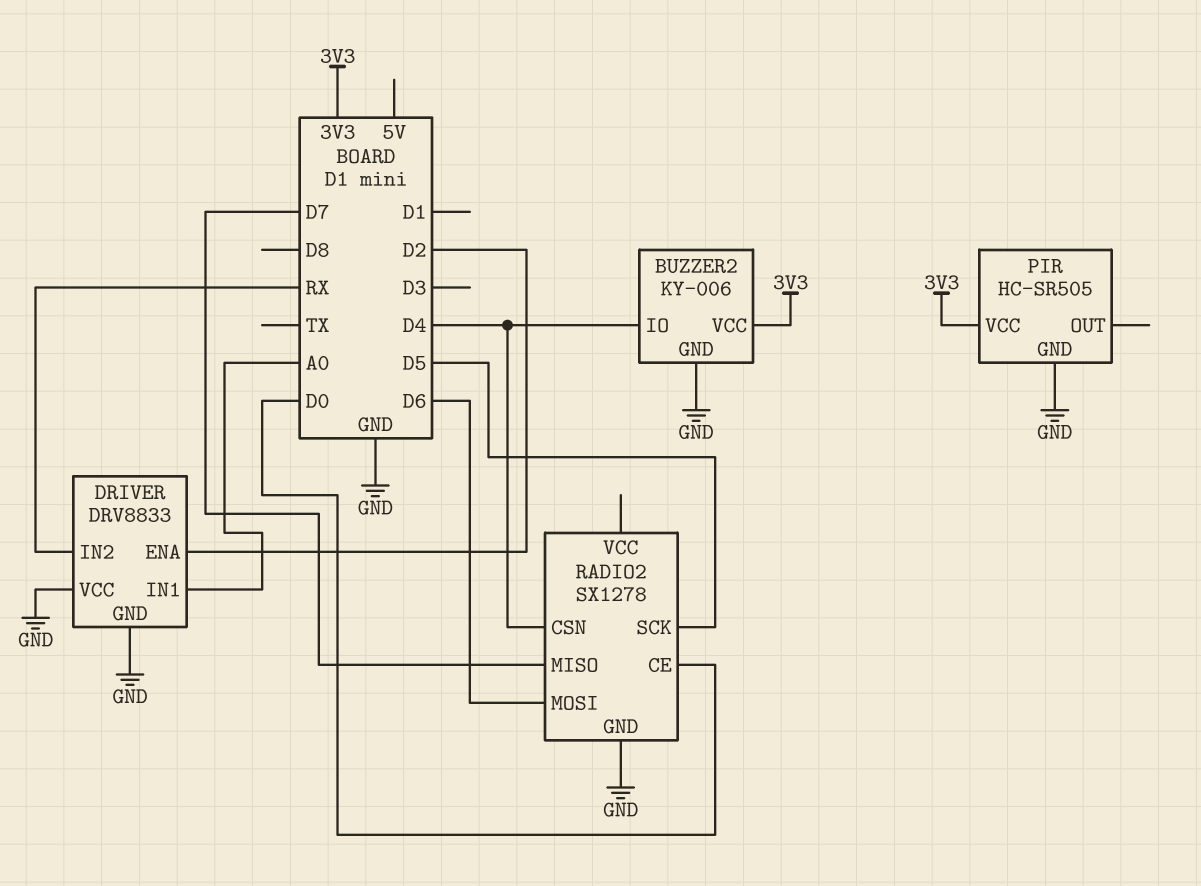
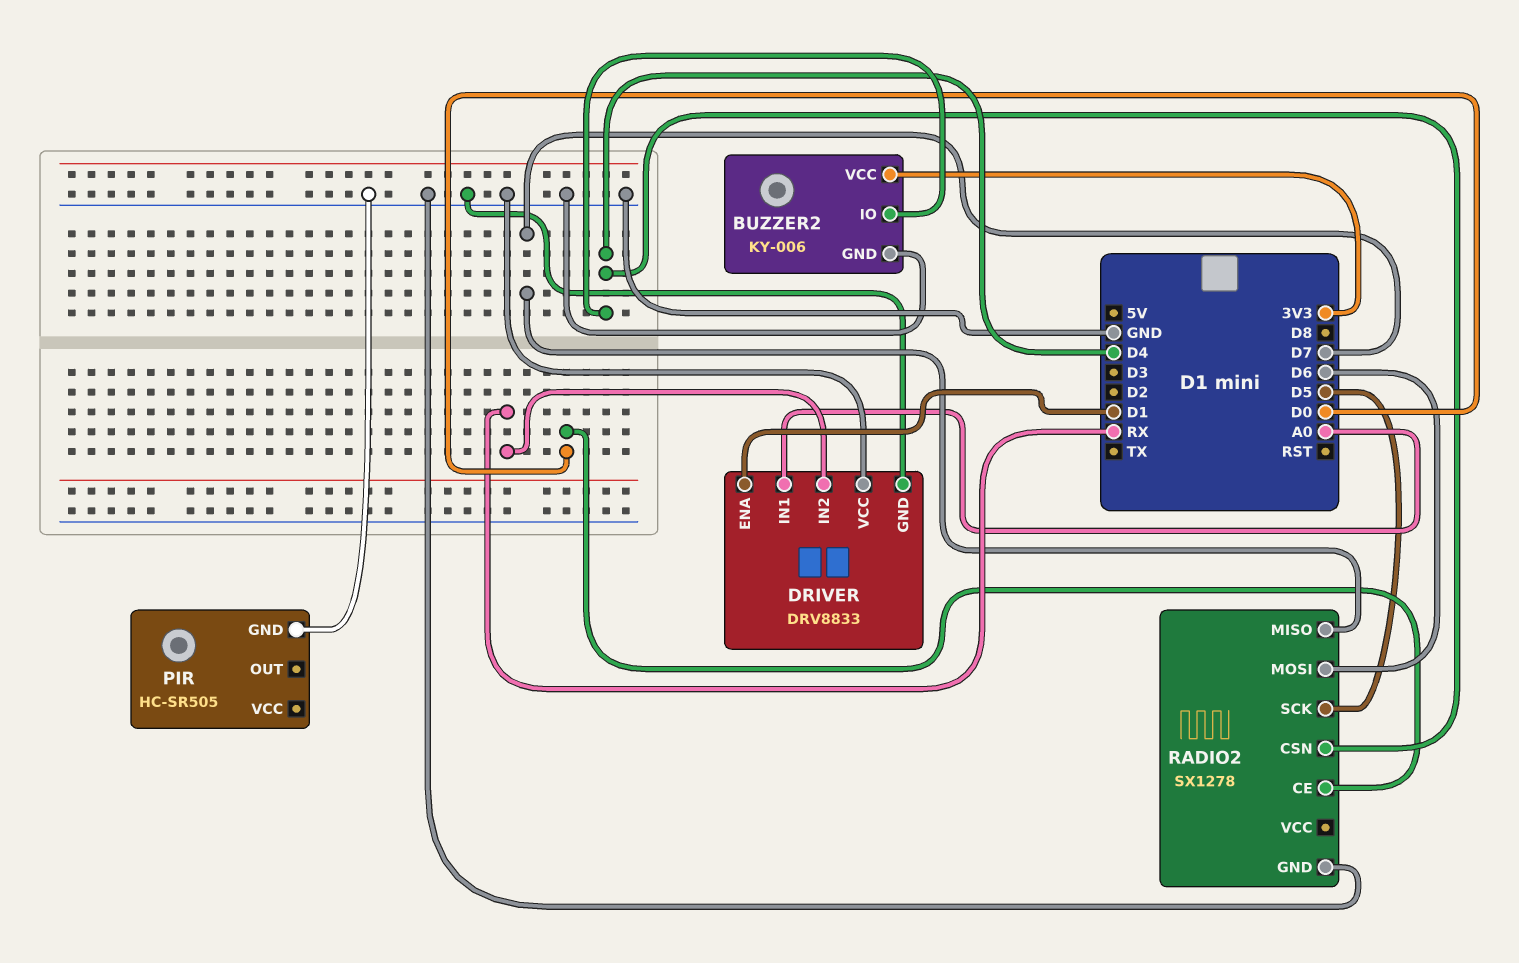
DRIVER pin ENA: D2 -> D1
PIR pin VCC: 3V3 -> none

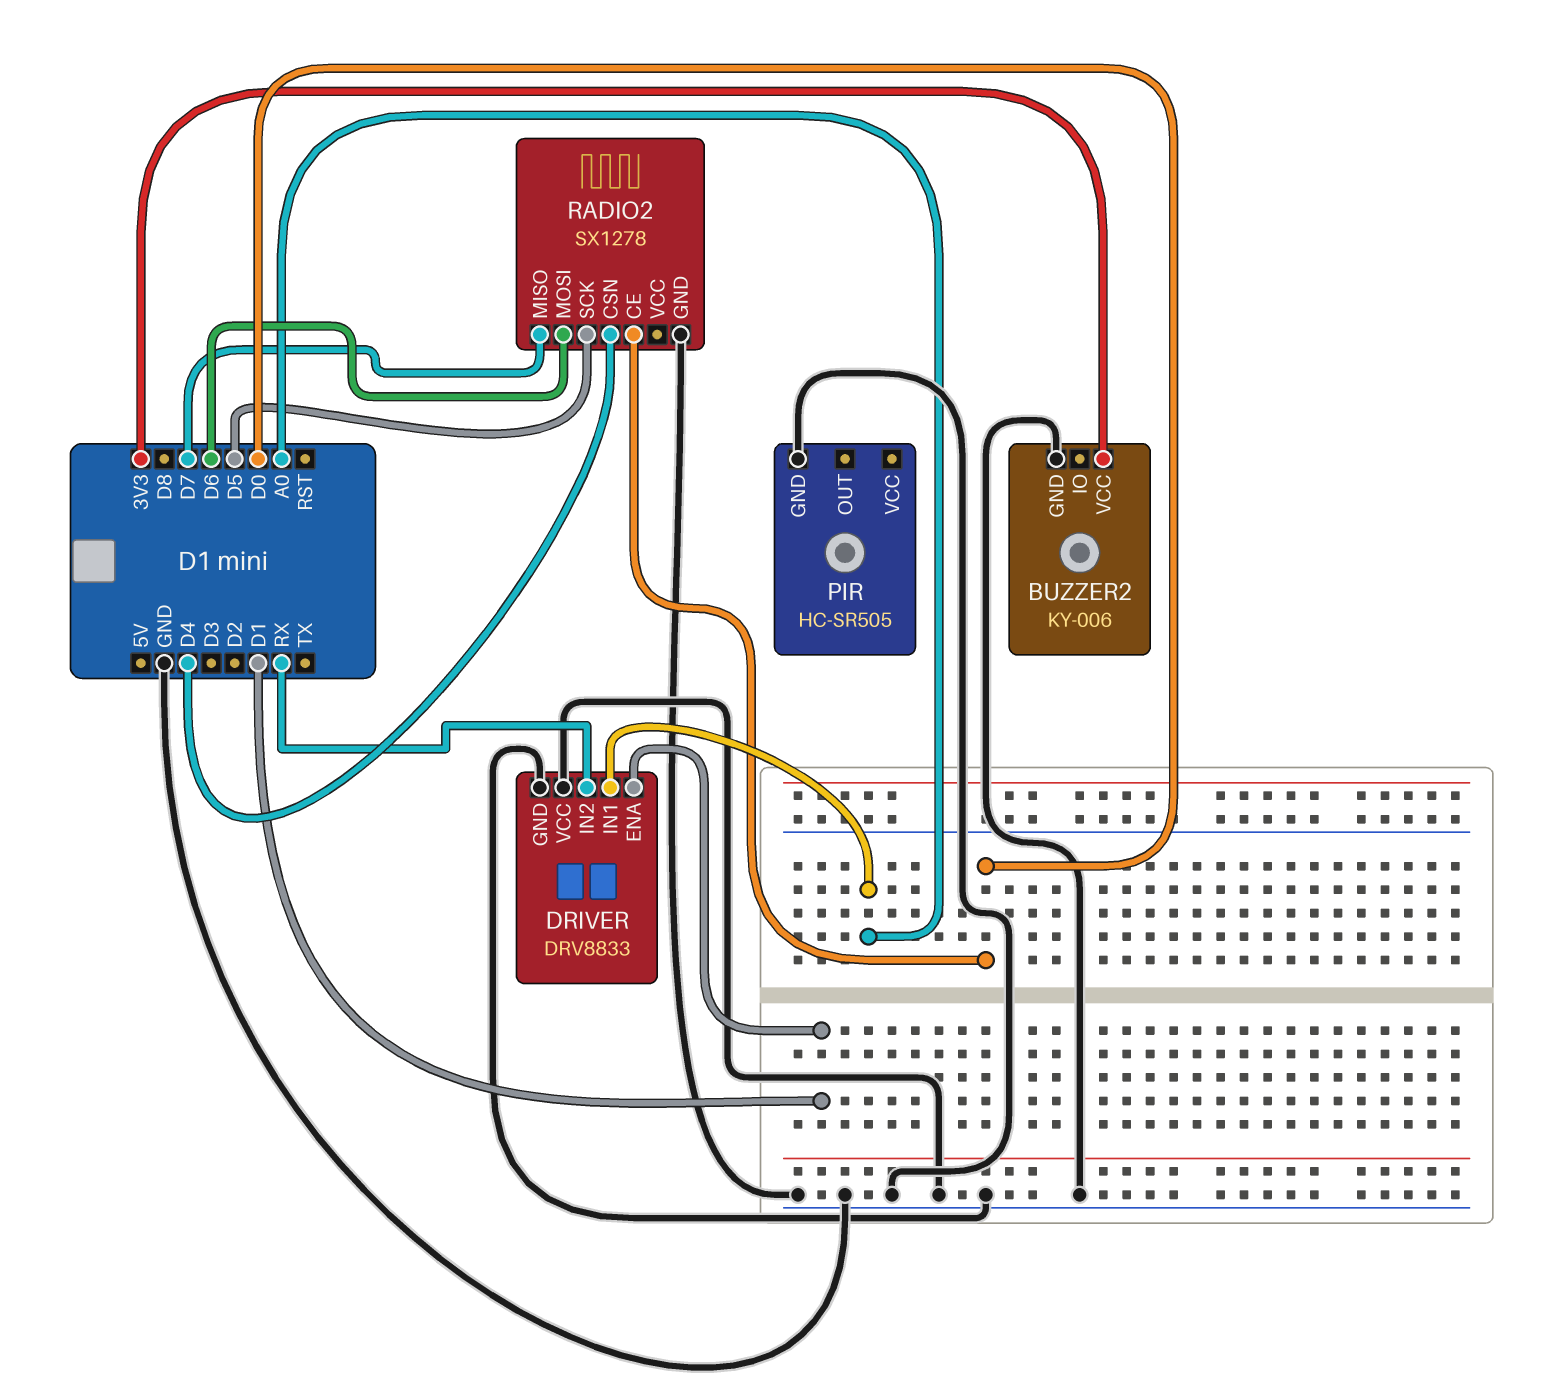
BUZZER2 pin IO: D4 -> none

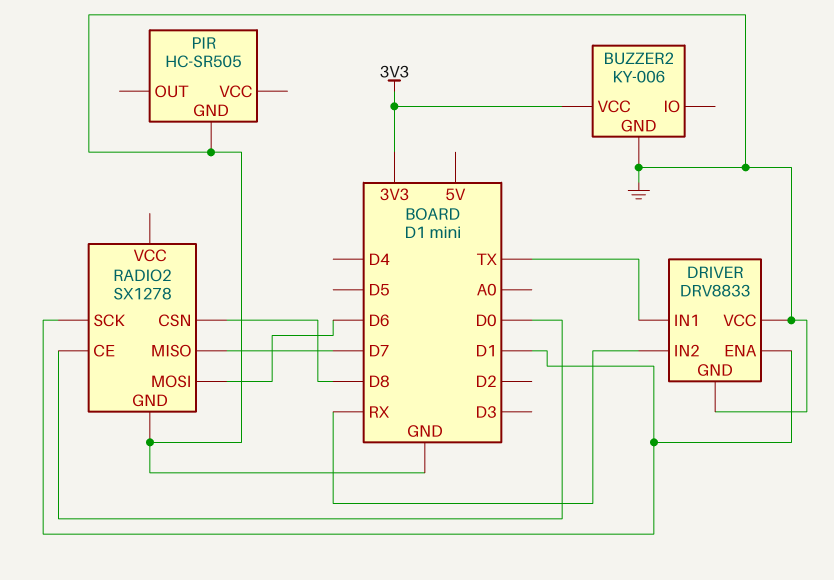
DRIVER pin IN1: A0 -> TX
RADIO2 pin CSN: D4 -> D8
RADIO2 pin SCK: D5 -> D1

